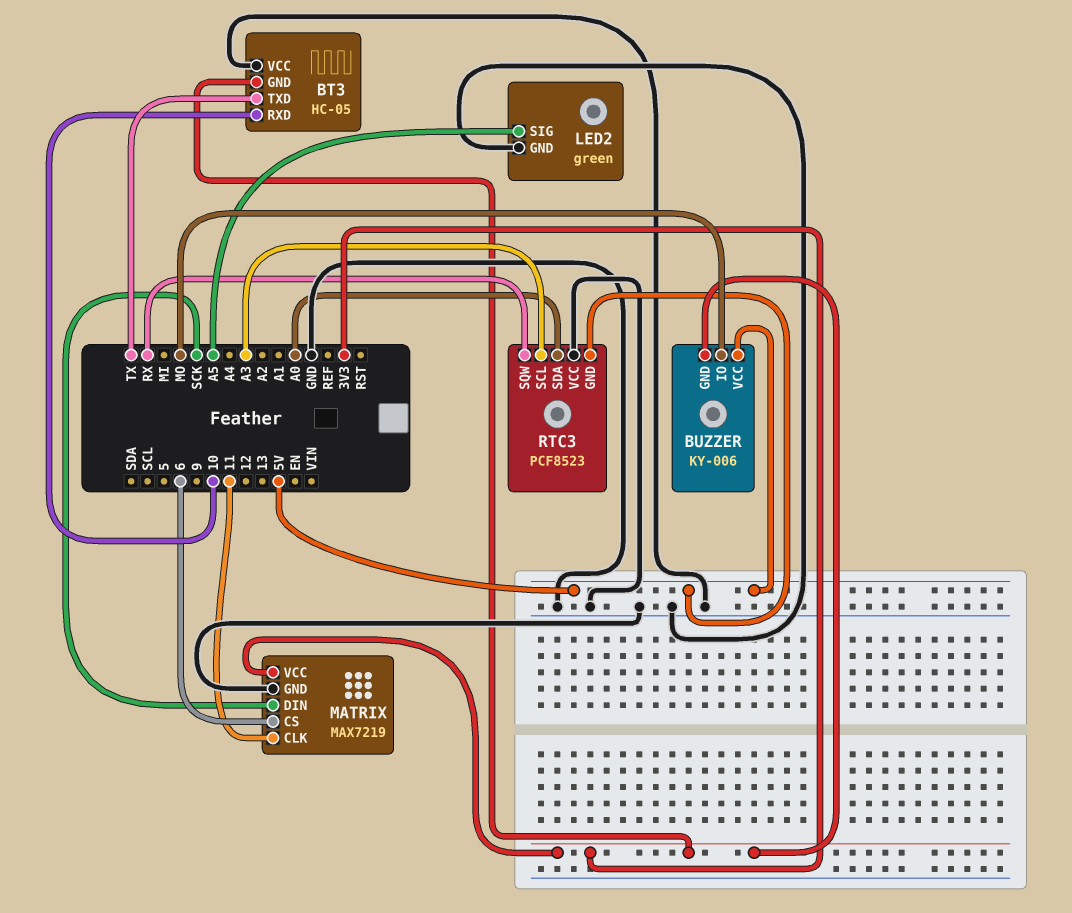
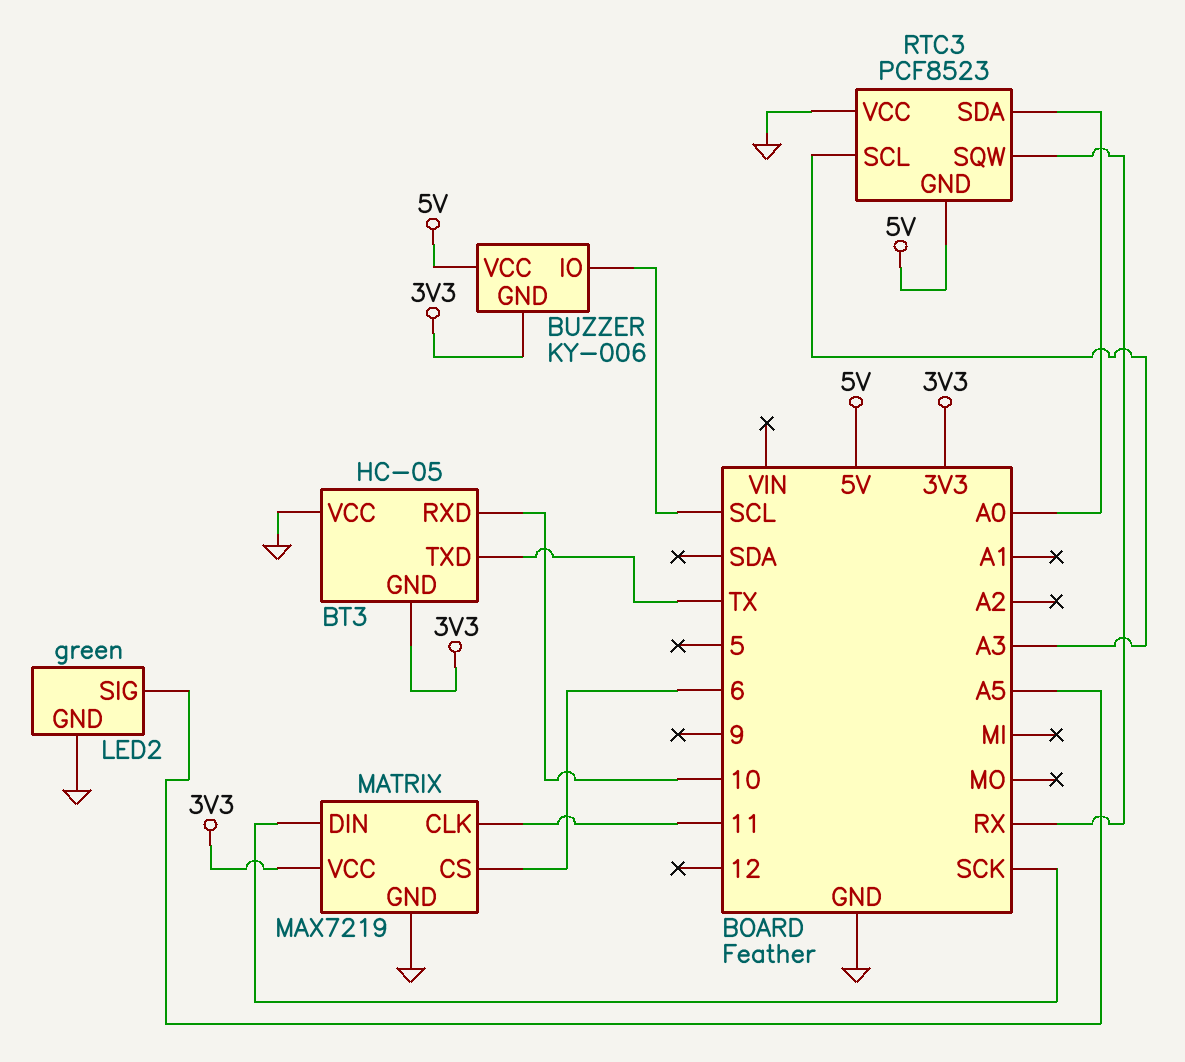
BUZZER pin IO: MO -> SCL

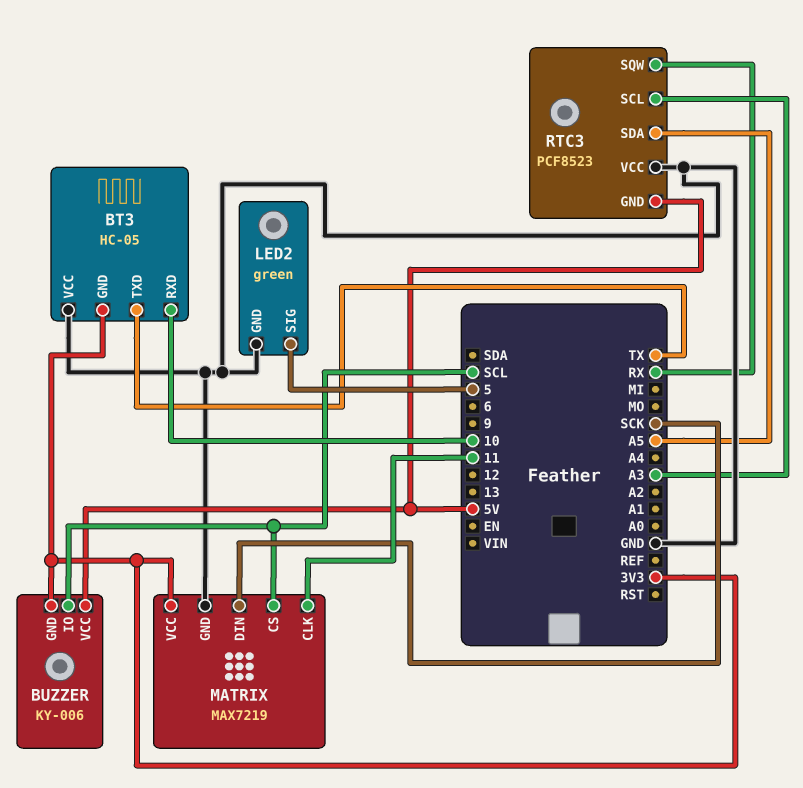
LED2 pin SIG: A5 -> 5
MATRIX pin CS: 6 -> SCL
RTC3 pin SDA: A0 -> A5

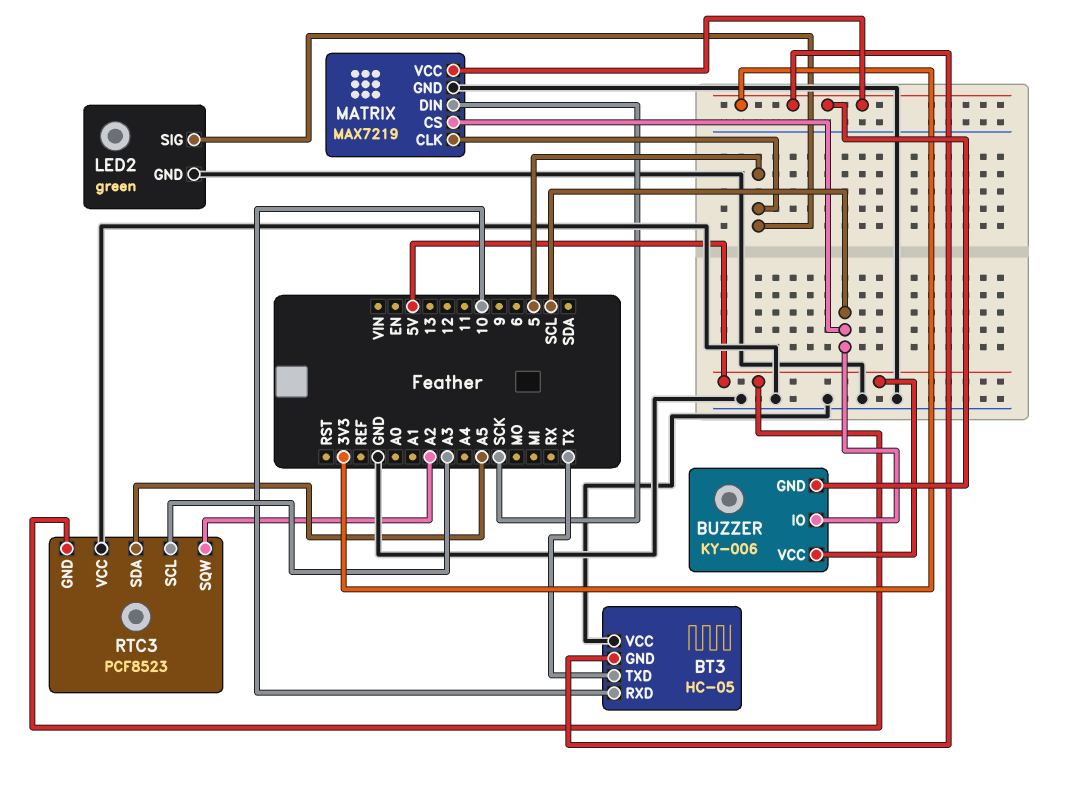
MATRIX pin CLK: 11 -> 5
RTC3 pin SQW: RX -> A2

